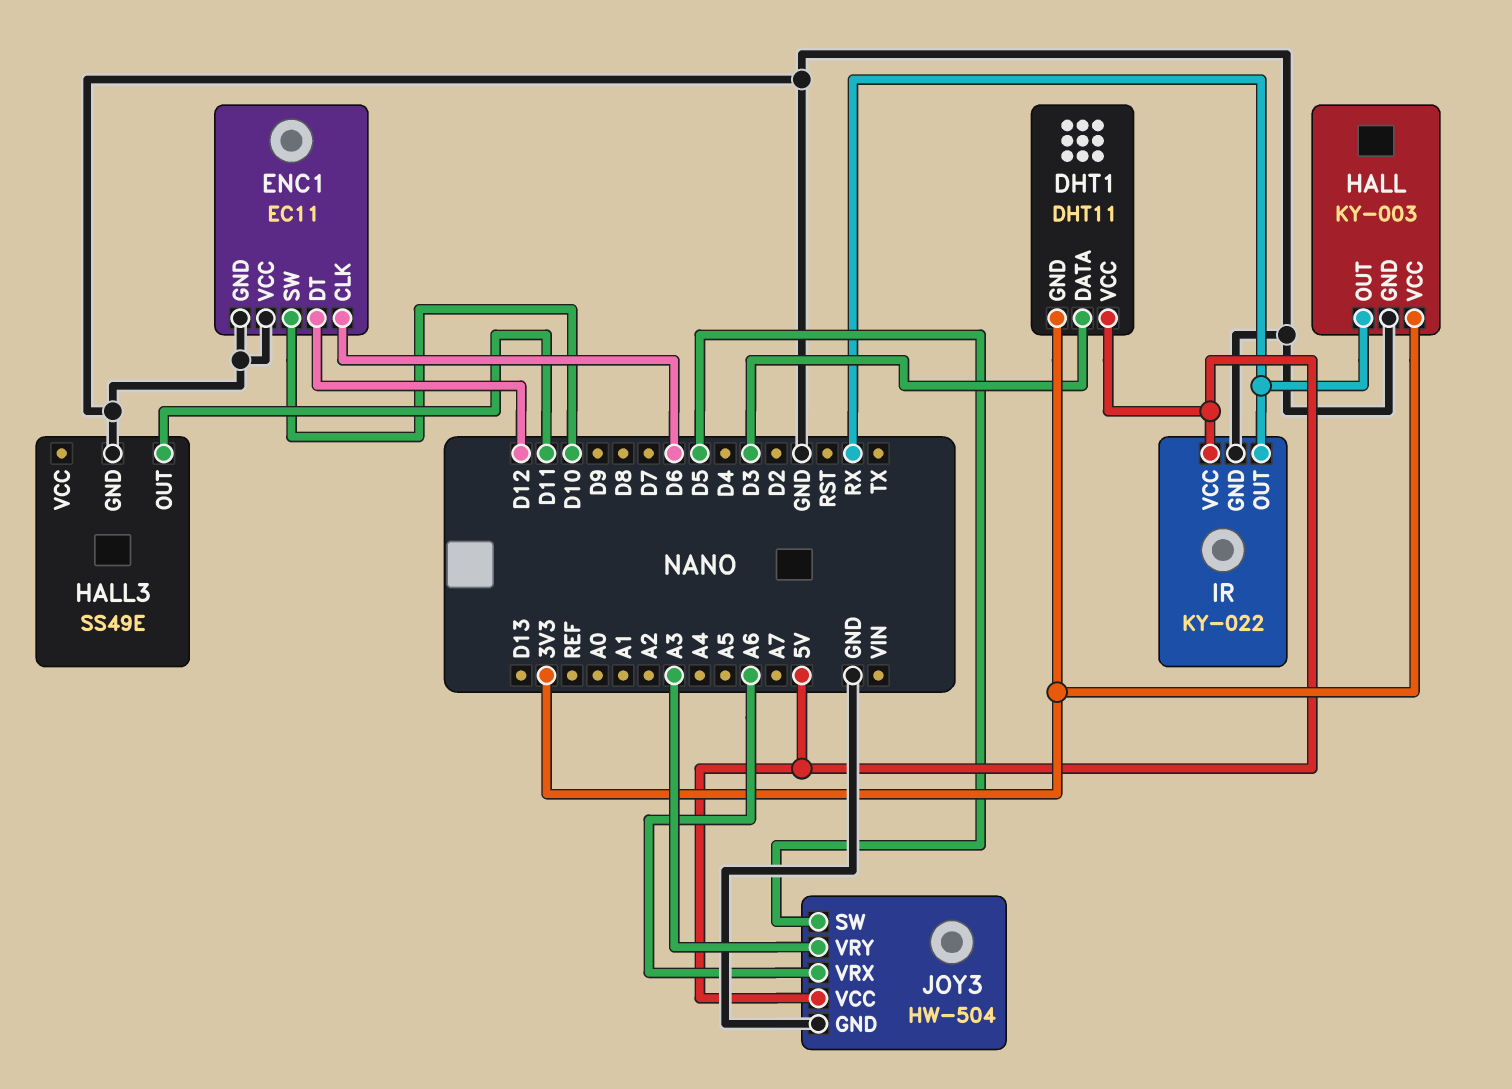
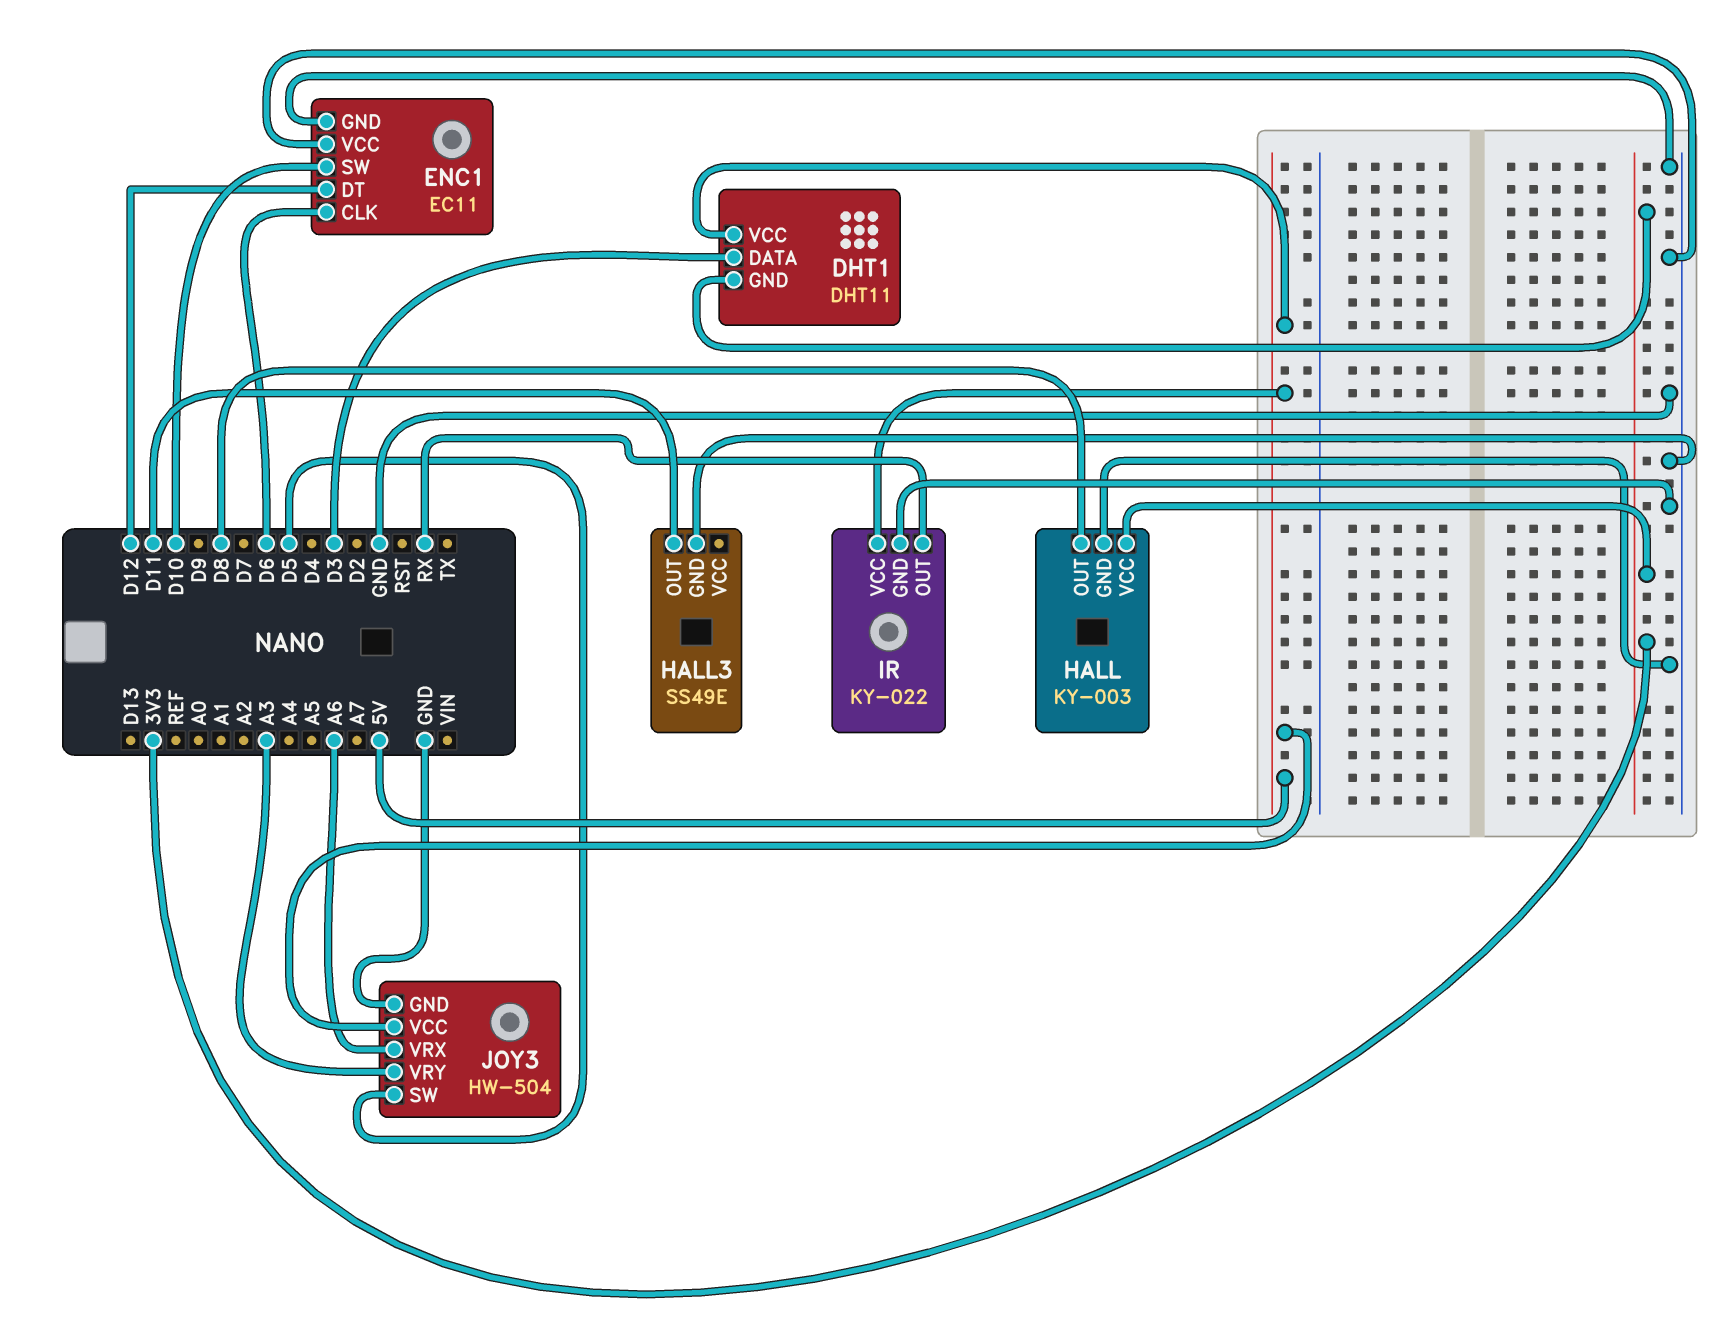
HALL pin OUT: RX -> D8

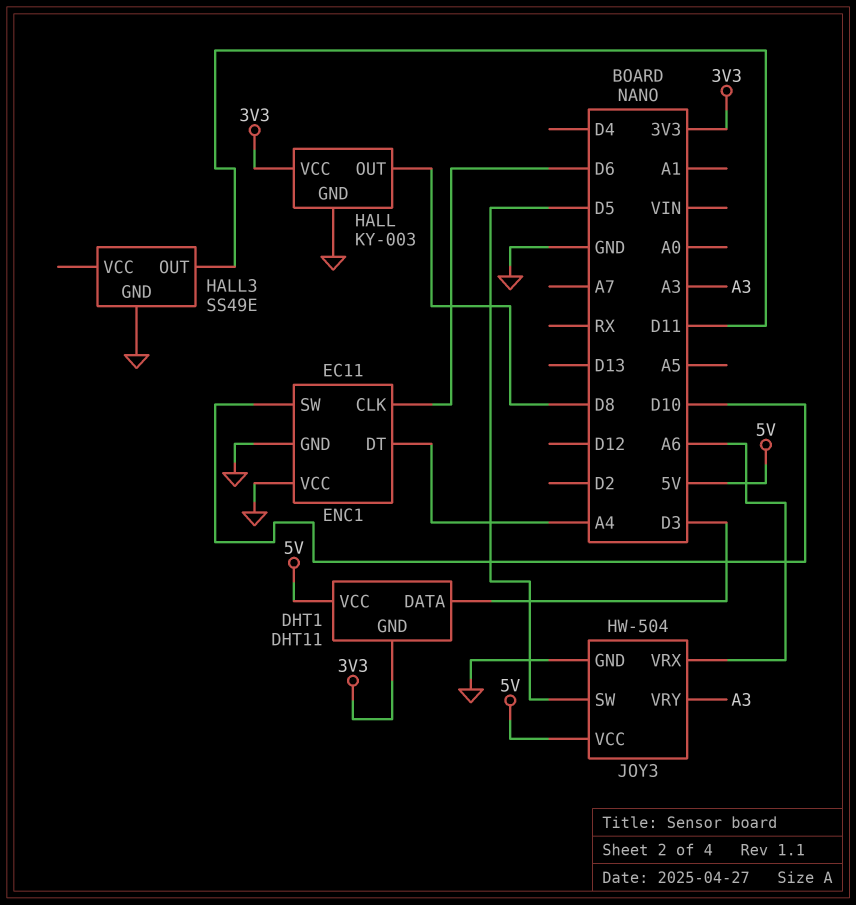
ENC1 pin DT: D12 -> A4
IR: KY-022 -> none
IR pin GND: GND -> none
IR pin OUT: RX -> none
IR pin VCC: 5V -> none

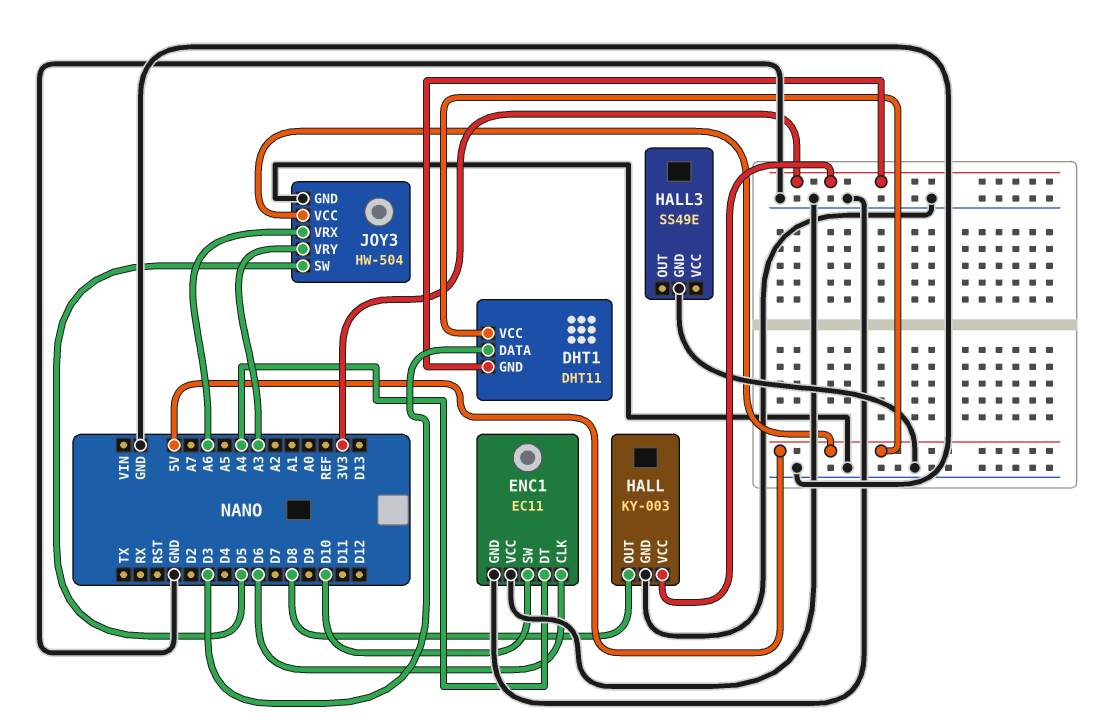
HALL3 pin OUT: D11 -> none

